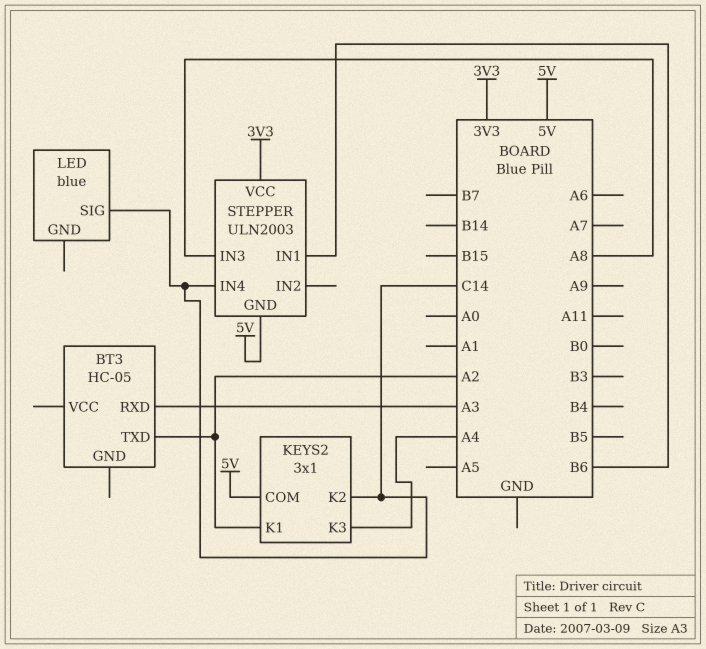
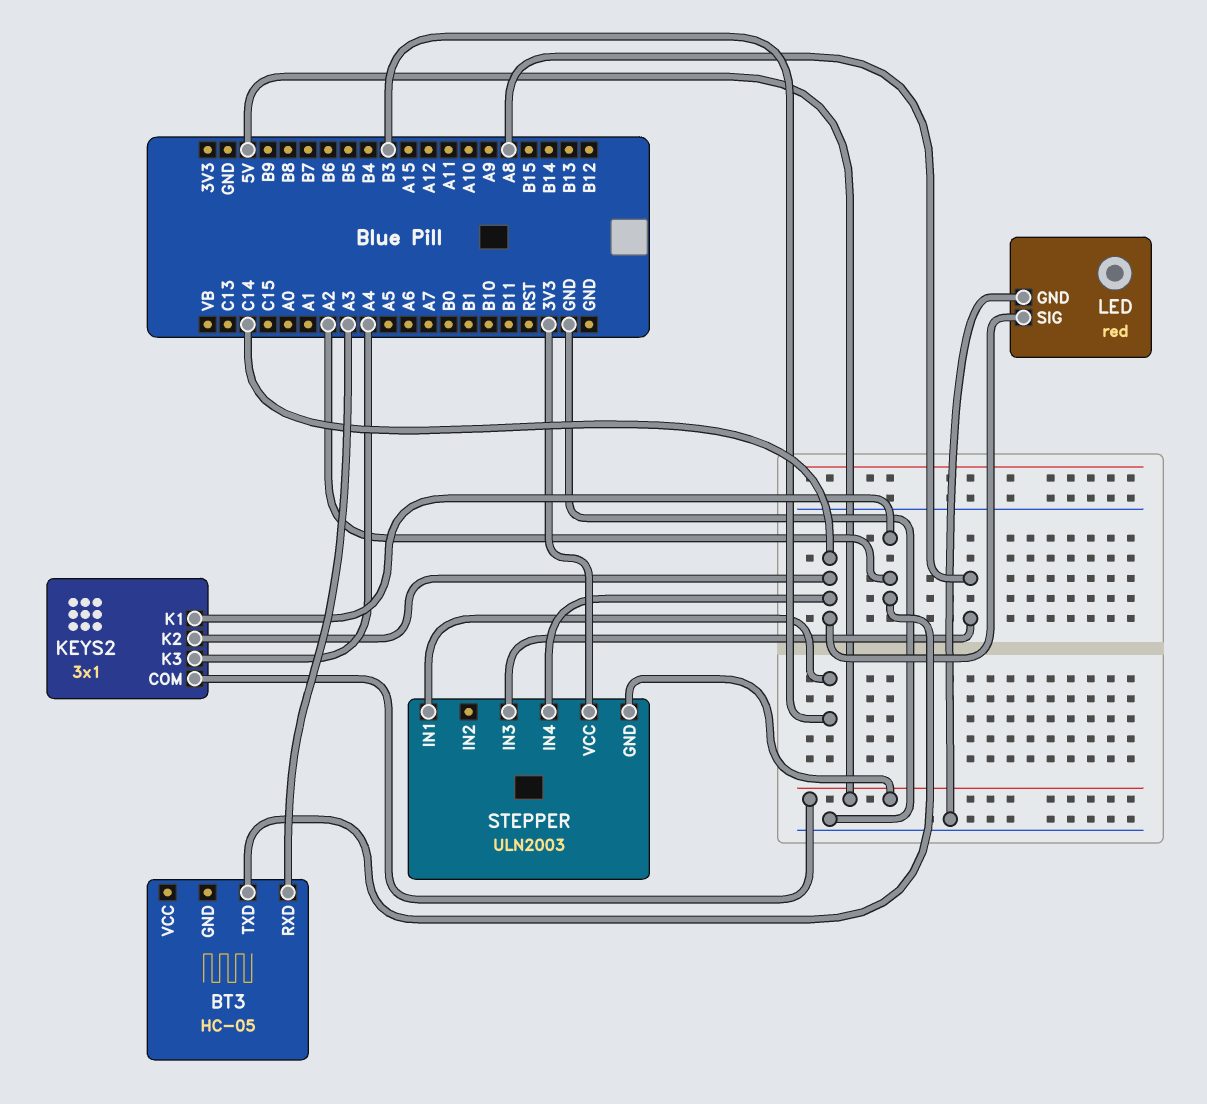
LED: blue -> red
LED pin GND: none -> GND
STEPPER pin IN1: B6 -> B3

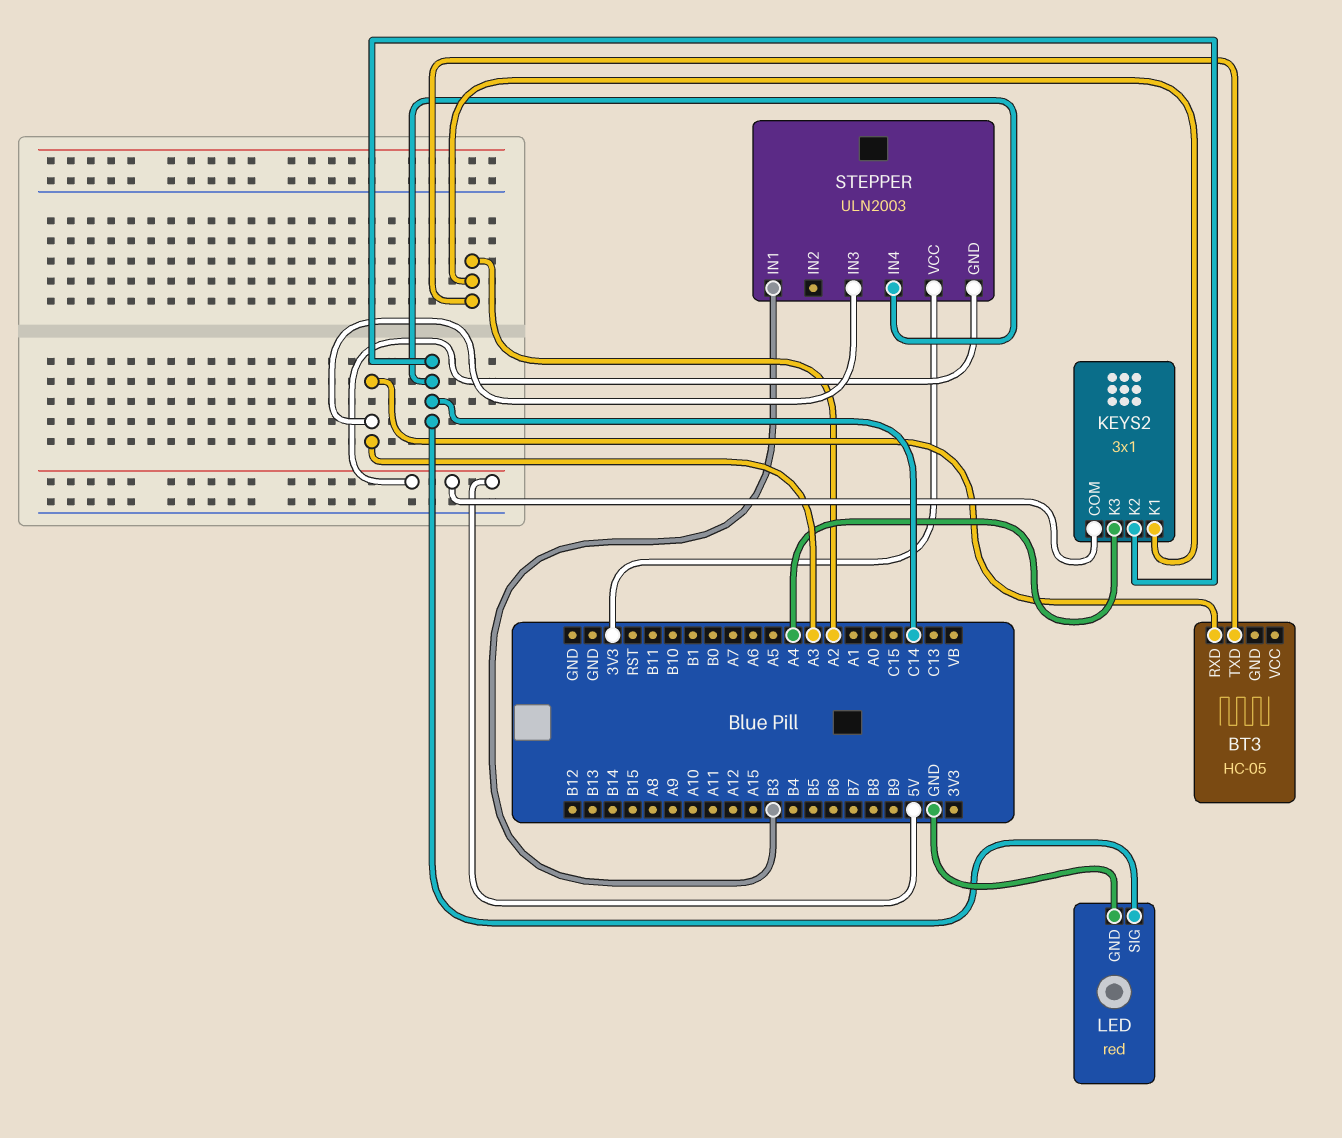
STEPPER pin IN3: A8 -> A3

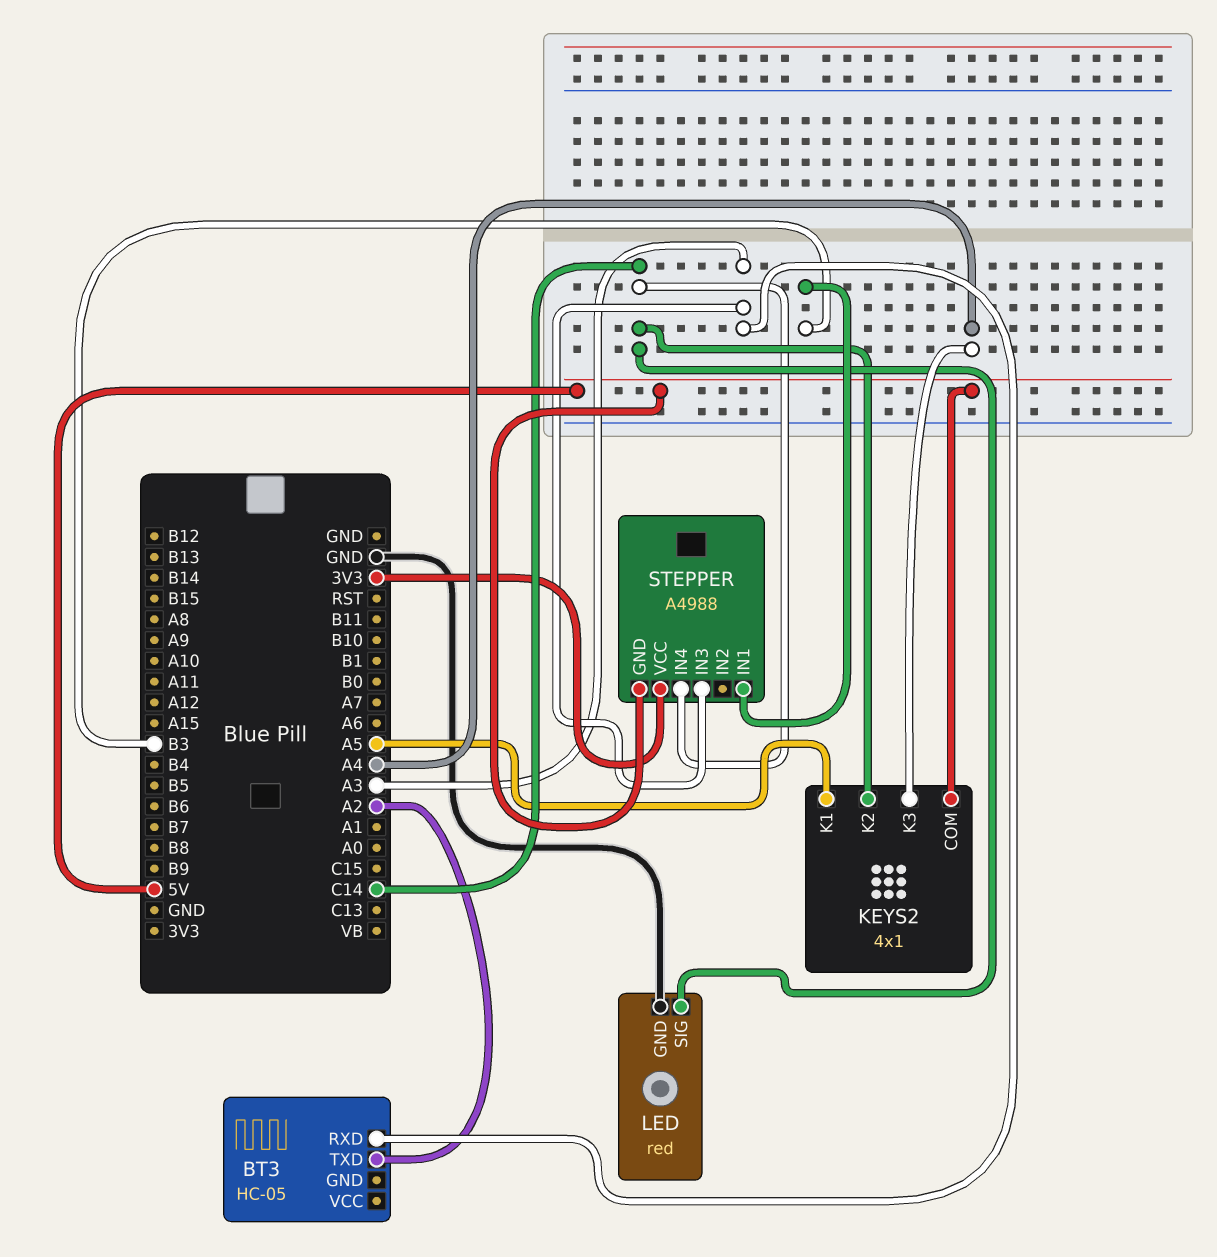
KEYS2: 3x1 -> 4x1
KEYS2 pin K1: A2 -> A5
STEPPER: ULN2003 -> A4988

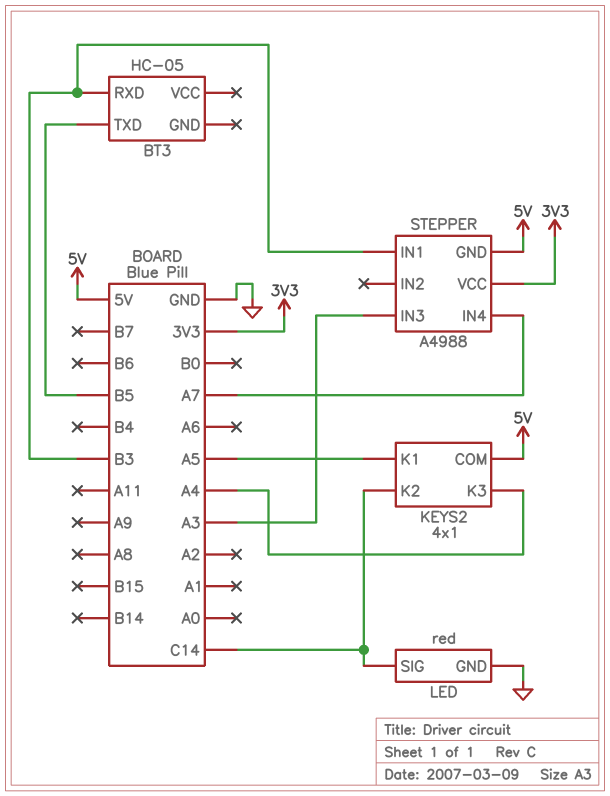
BT3 pin RXD: A3 -> B3
BT3 pin TXD: A2 -> B5
STEPPER pin IN4: C14 -> A7

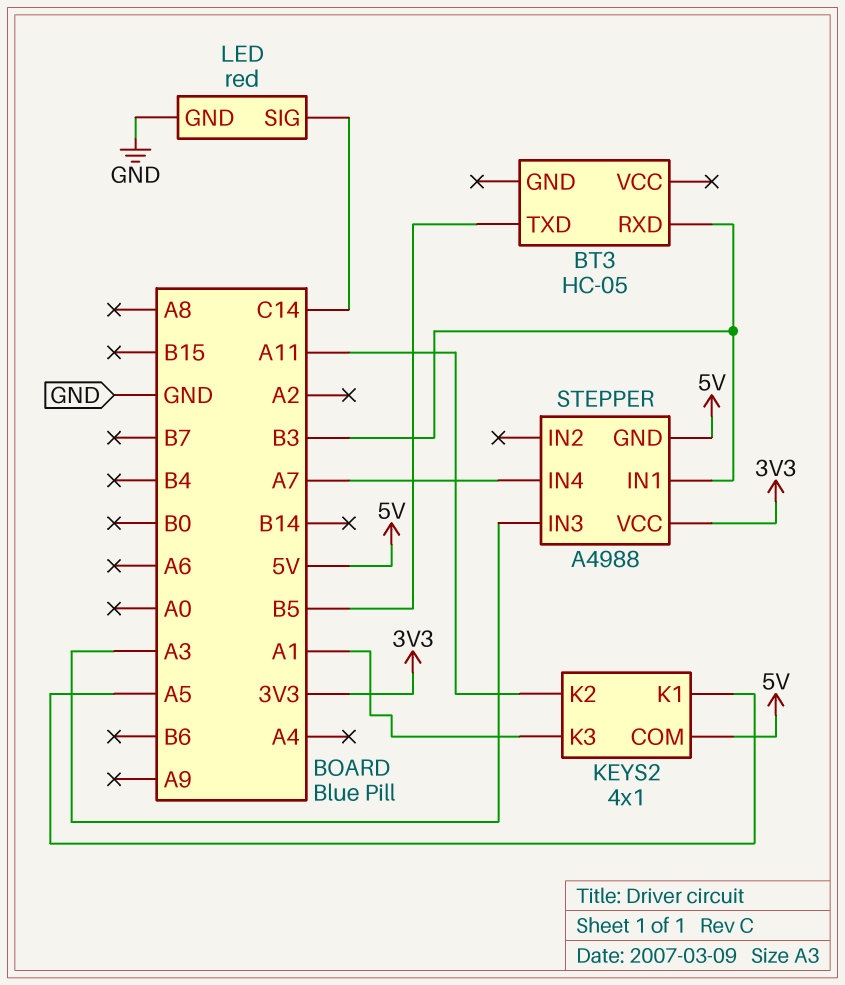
KEYS2 pin K2: C14 -> A11
KEYS2 pin K3: A4 -> A1

